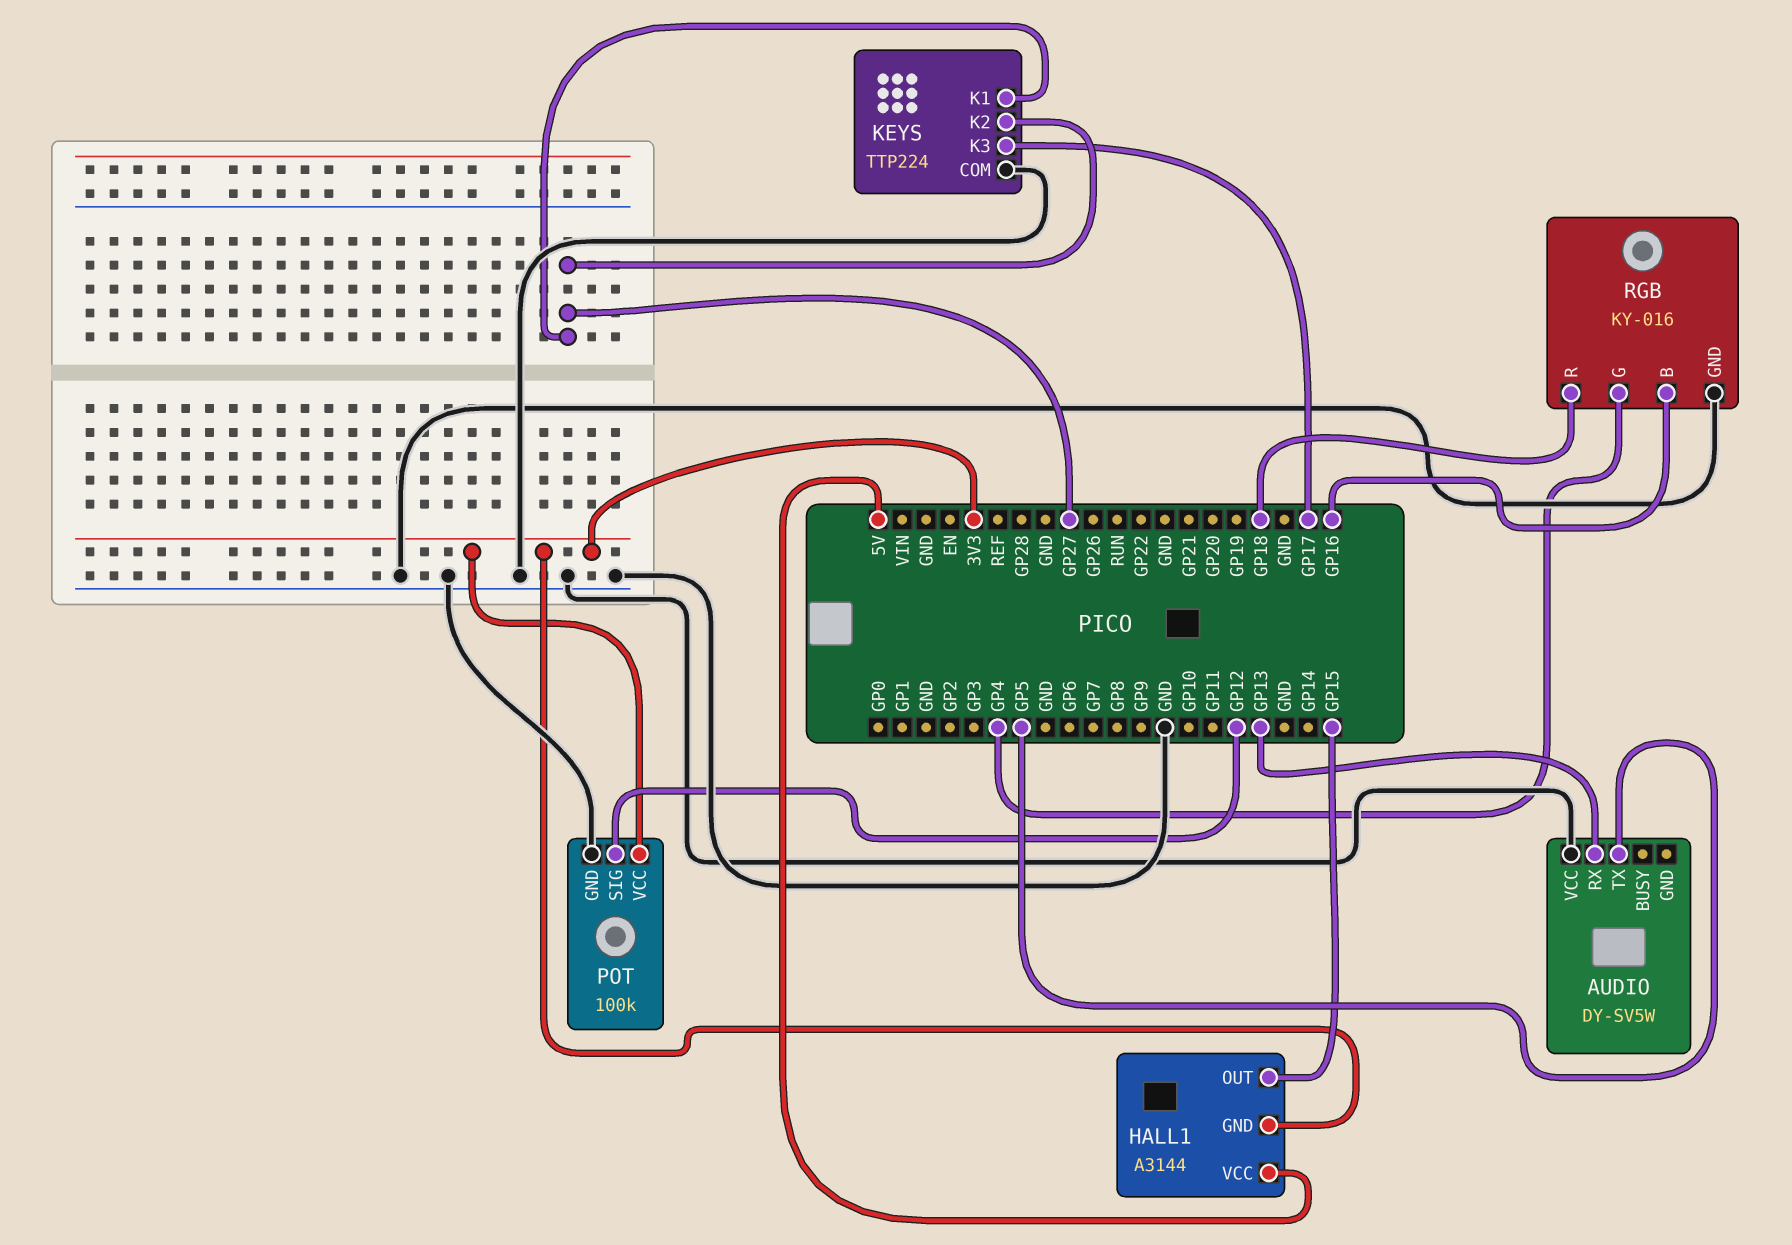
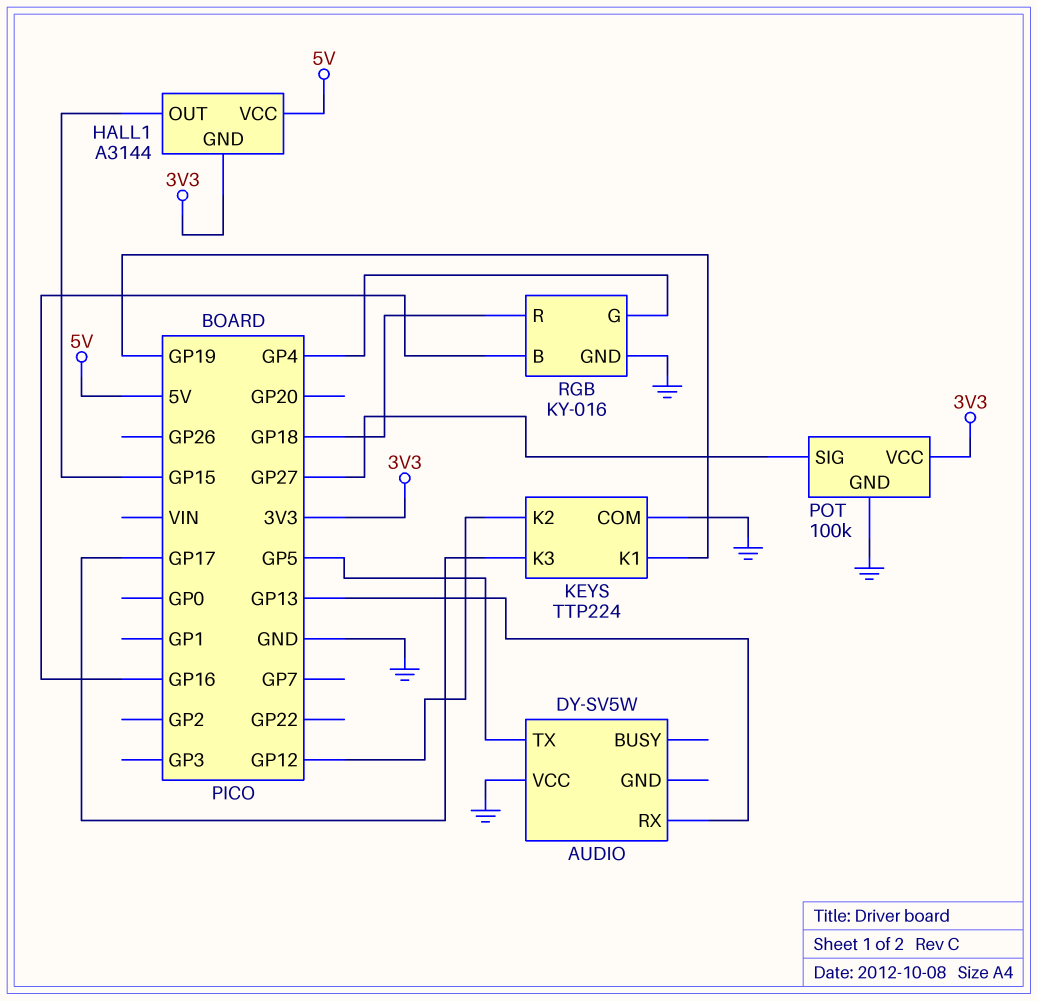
KEYS pin K1: GP27 -> GP19
KEYS pin K2: GP27 -> GP12
POT pin SIG: GP12 -> GP27

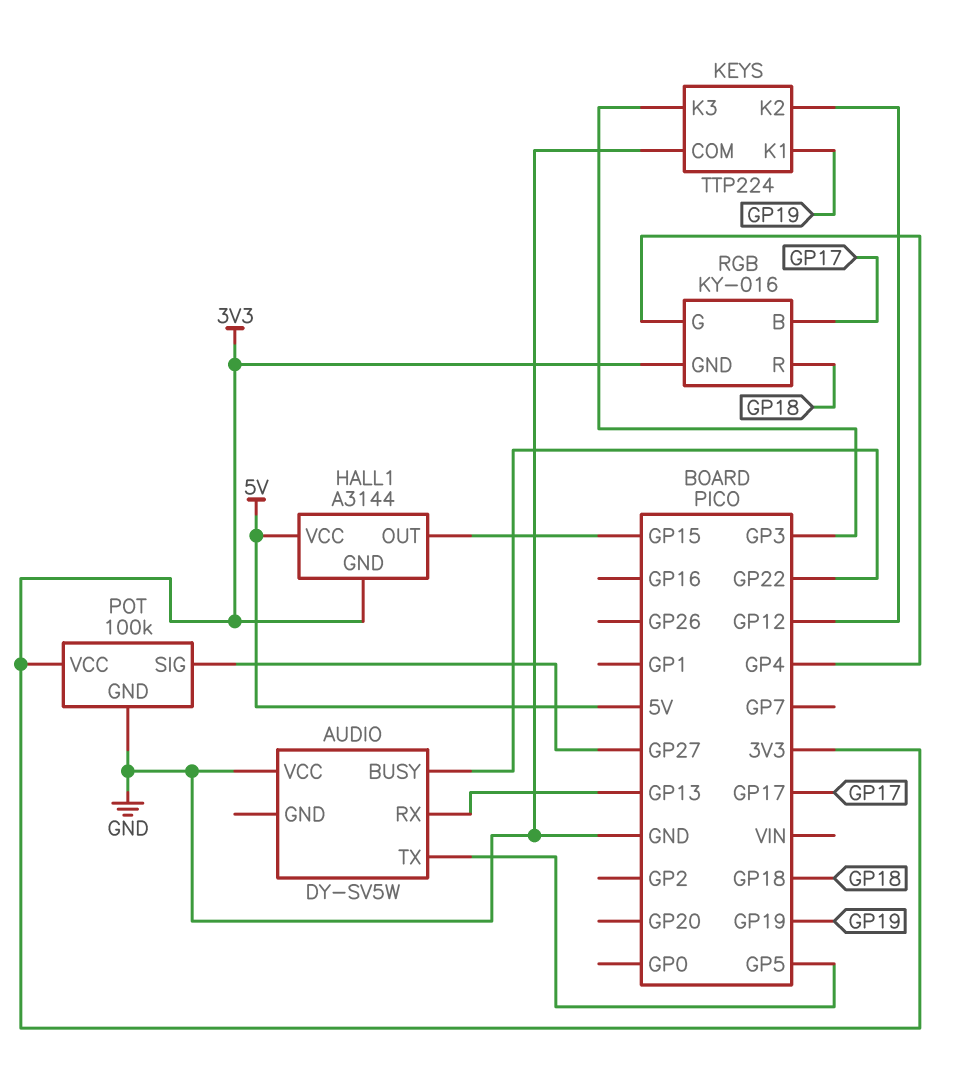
AUDIO pin BUSY: none -> GP22
KEYS pin K3: GP17 -> GP3
RGB pin B: GP16 -> GP17
RGB pin GND: GND -> 3V3

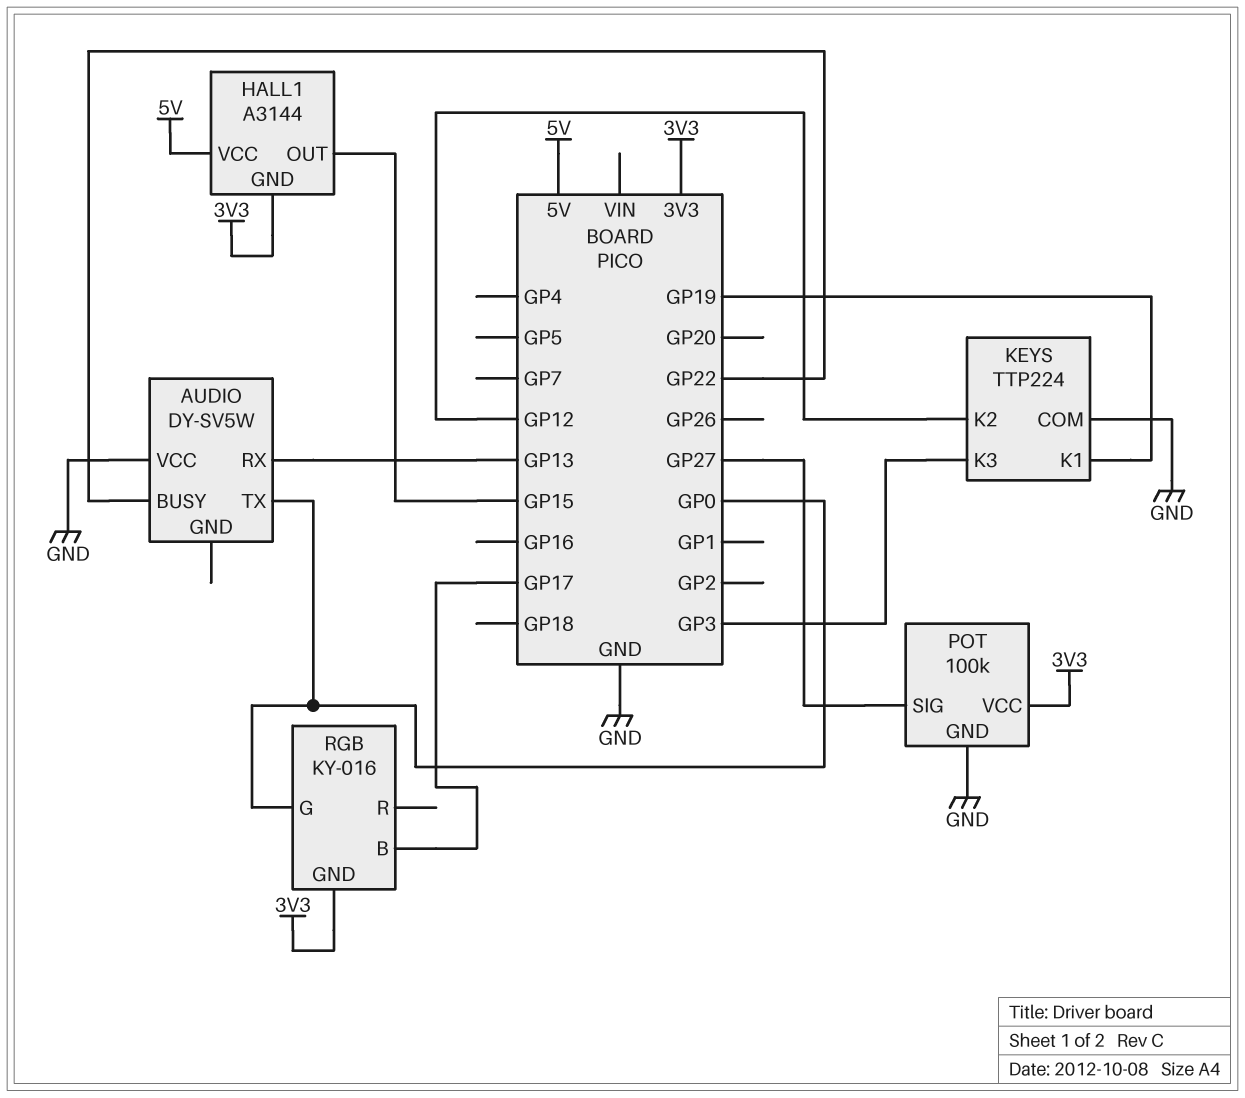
AUDIO pin TX: GP5 -> GP0
RGB pin G: GP4 -> GP0
RGB pin R: GP18 -> none

